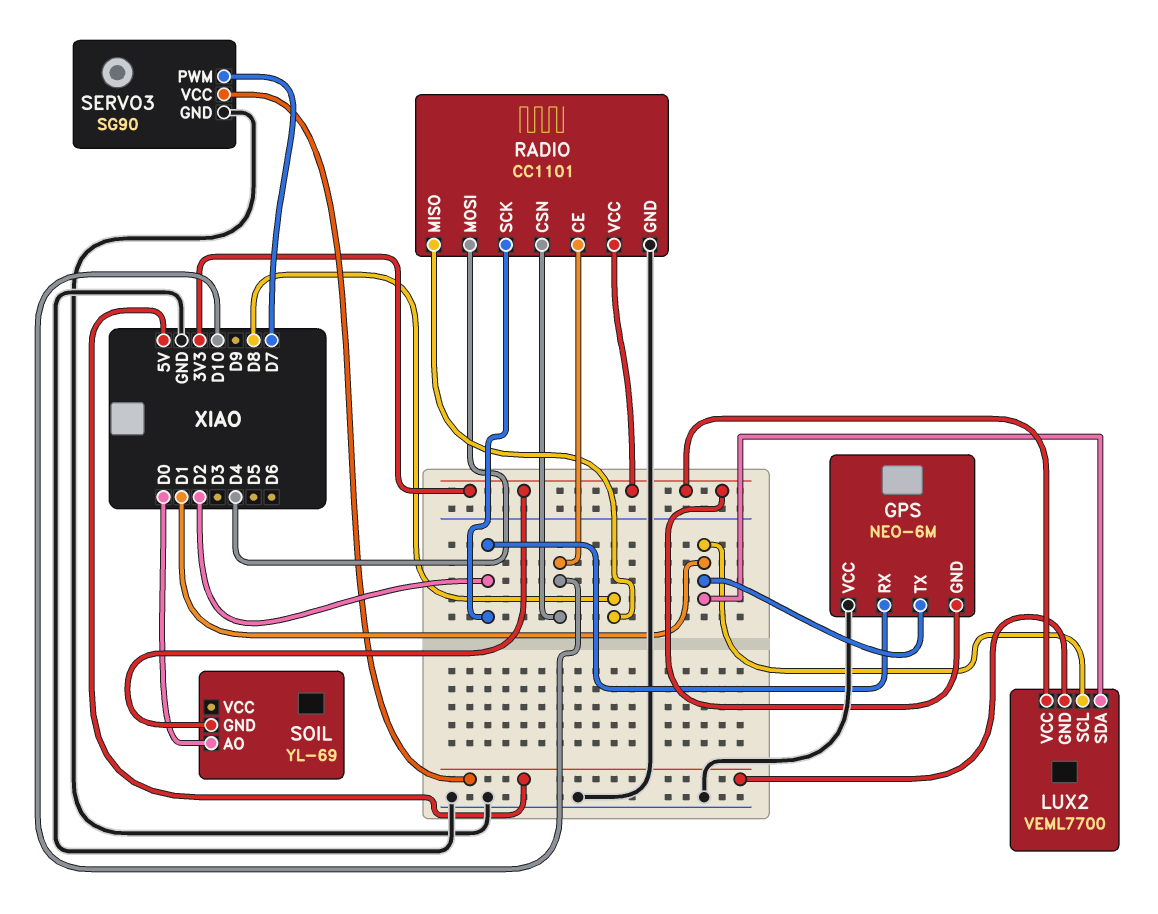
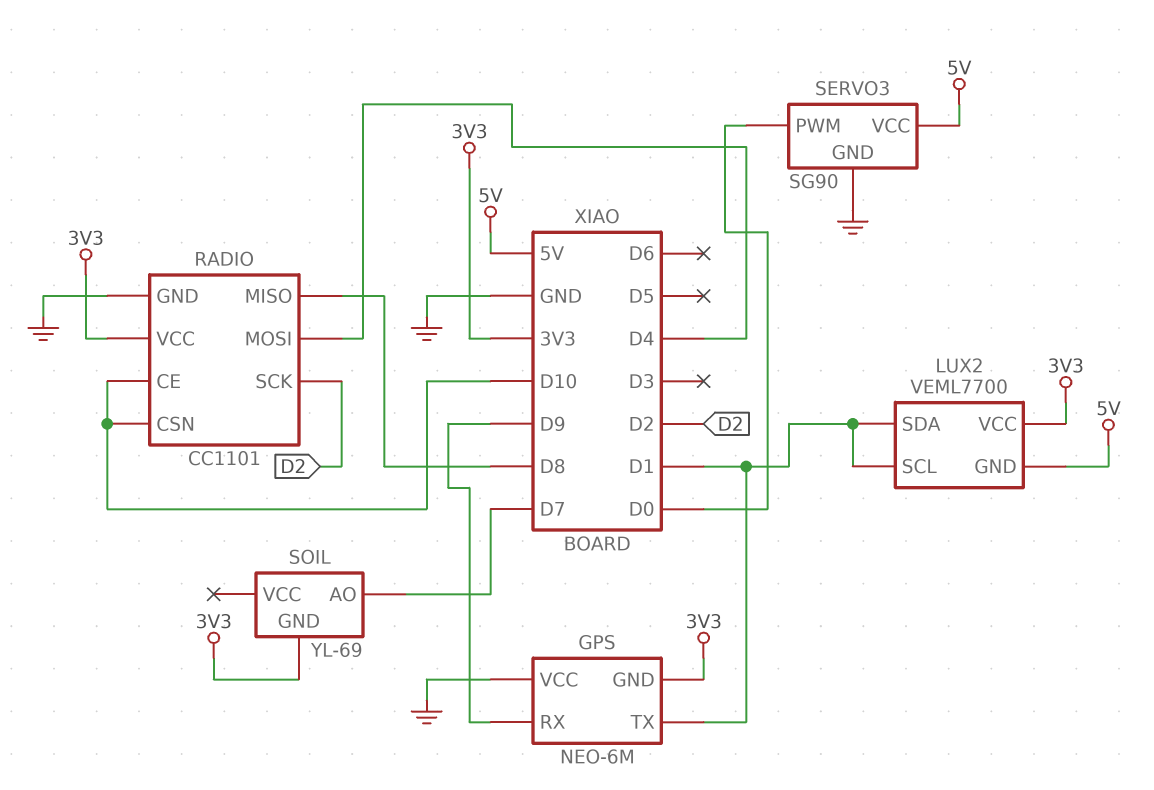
GPS pin RX: D2 -> D9
SERVO3 pin PWM: D7 -> D0
SOIL pin AO: D0 -> D7

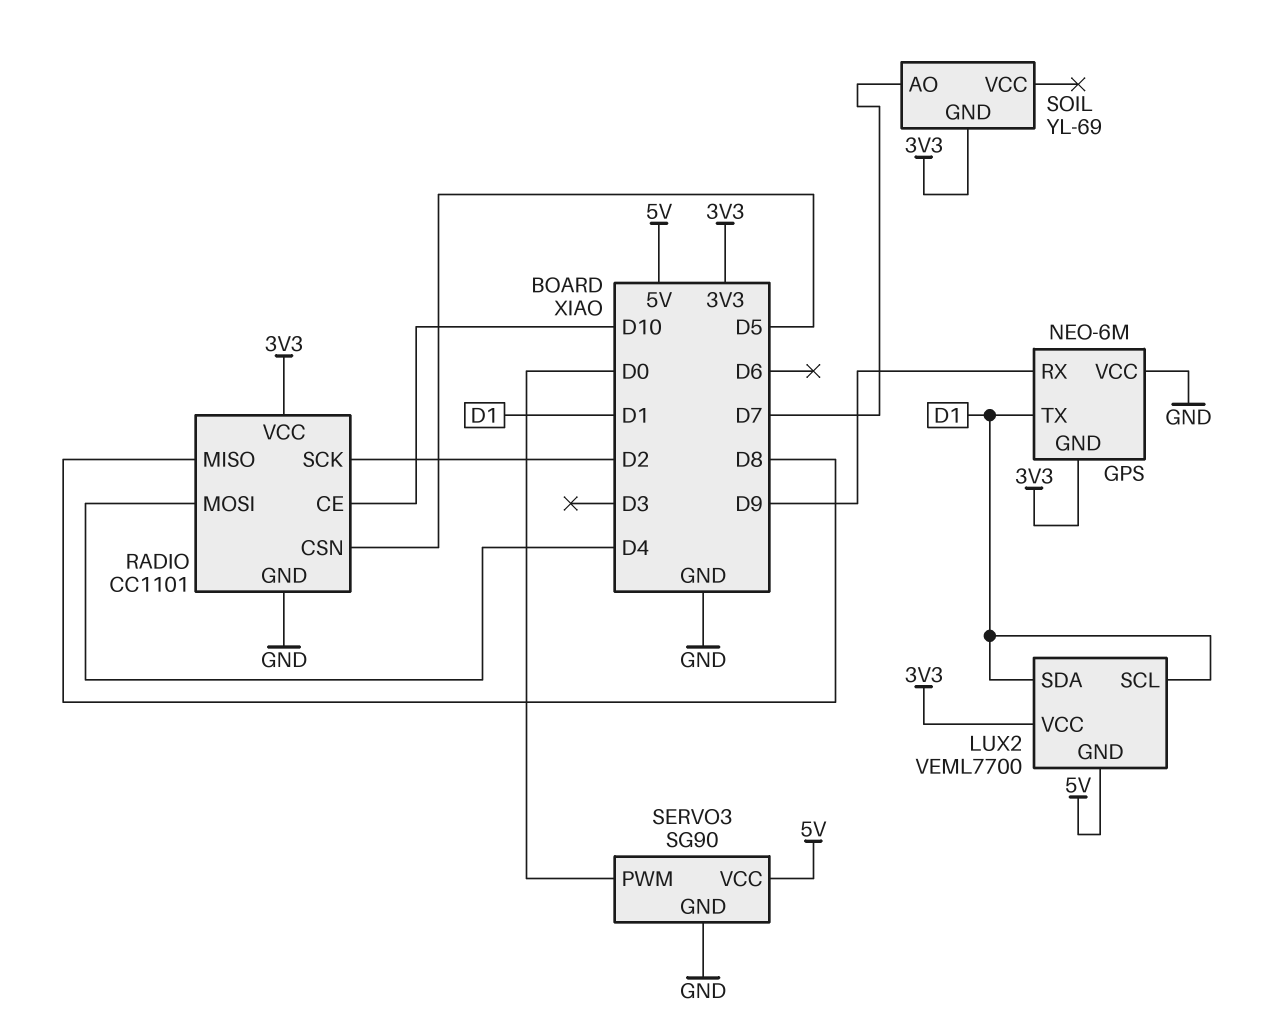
RADIO pin CSN: D10 -> D5

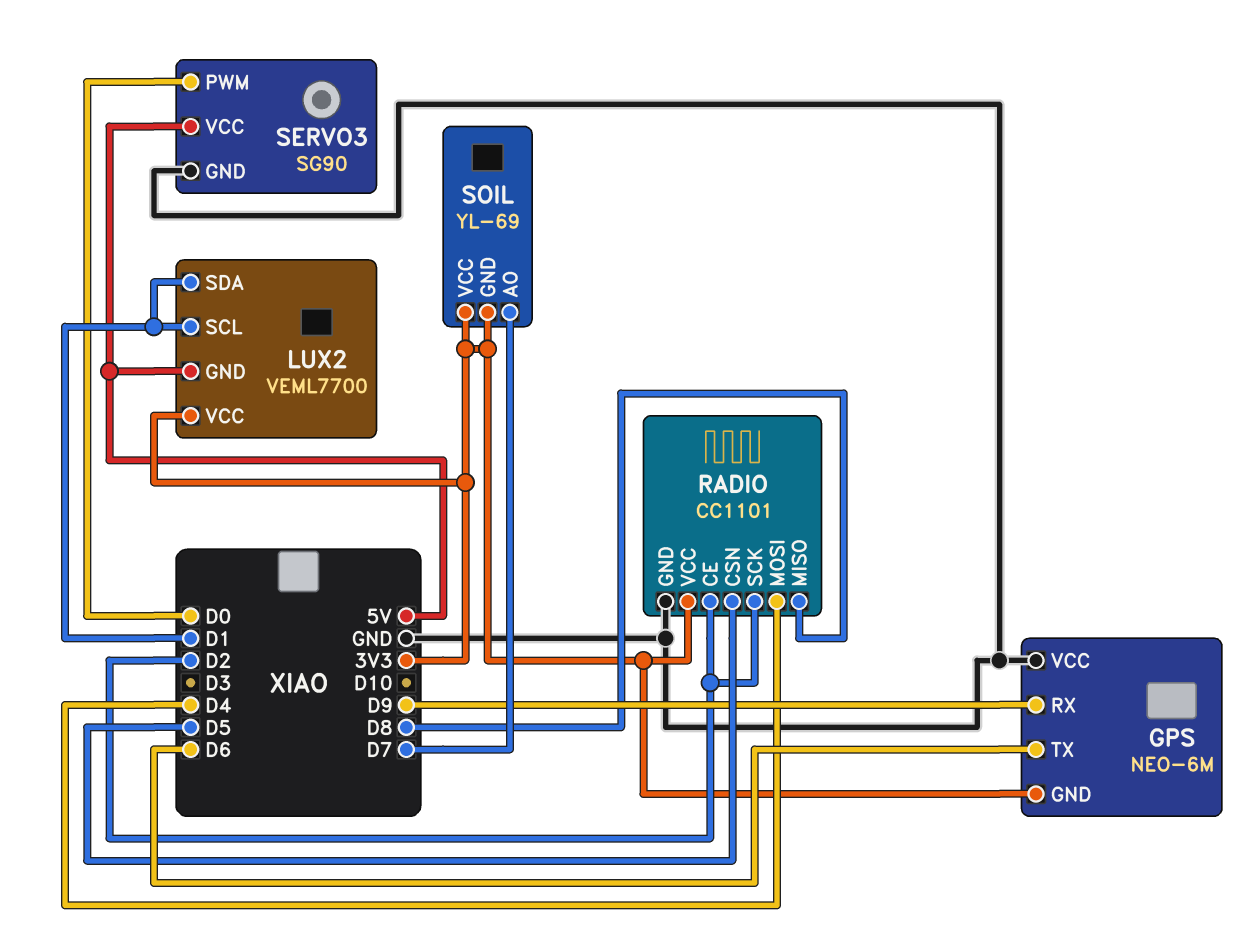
GPS pin TX: D1 -> D6
RADIO pin CE: D10 -> D2
SOIL pin VCC: none -> 3V3

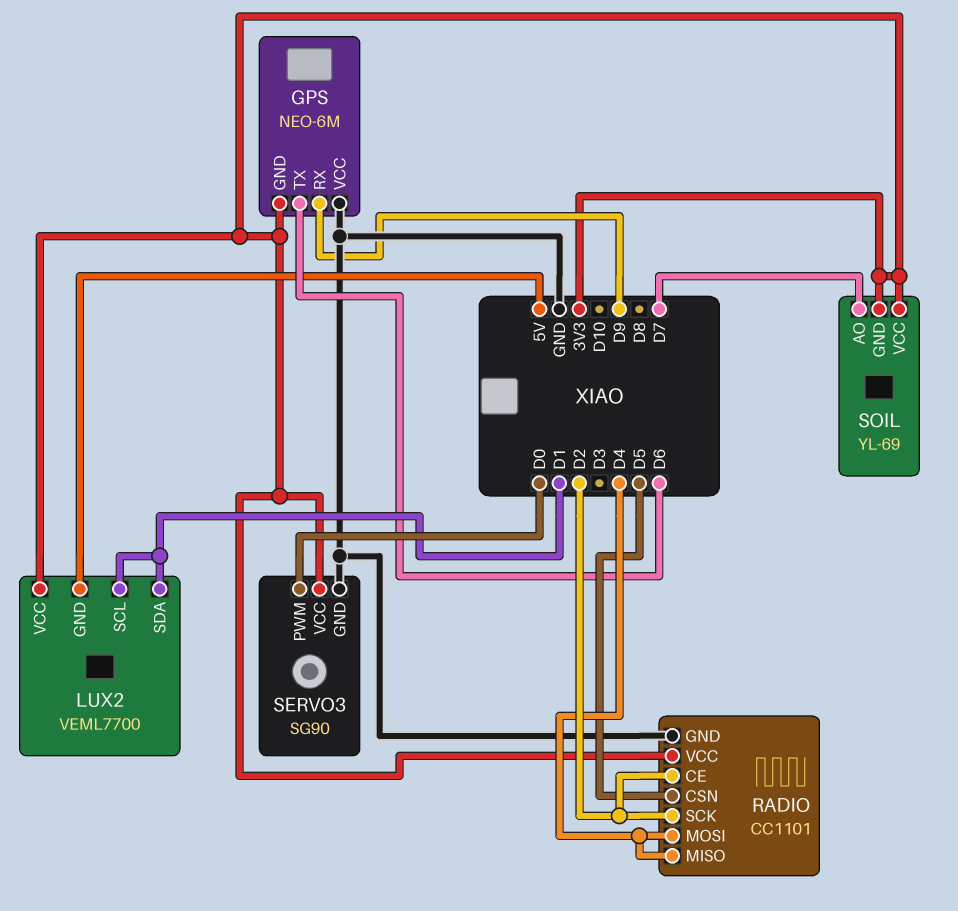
RADIO pin MISO: D8 -> D4
SERVO3 pin VCC: 5V -> 3V3

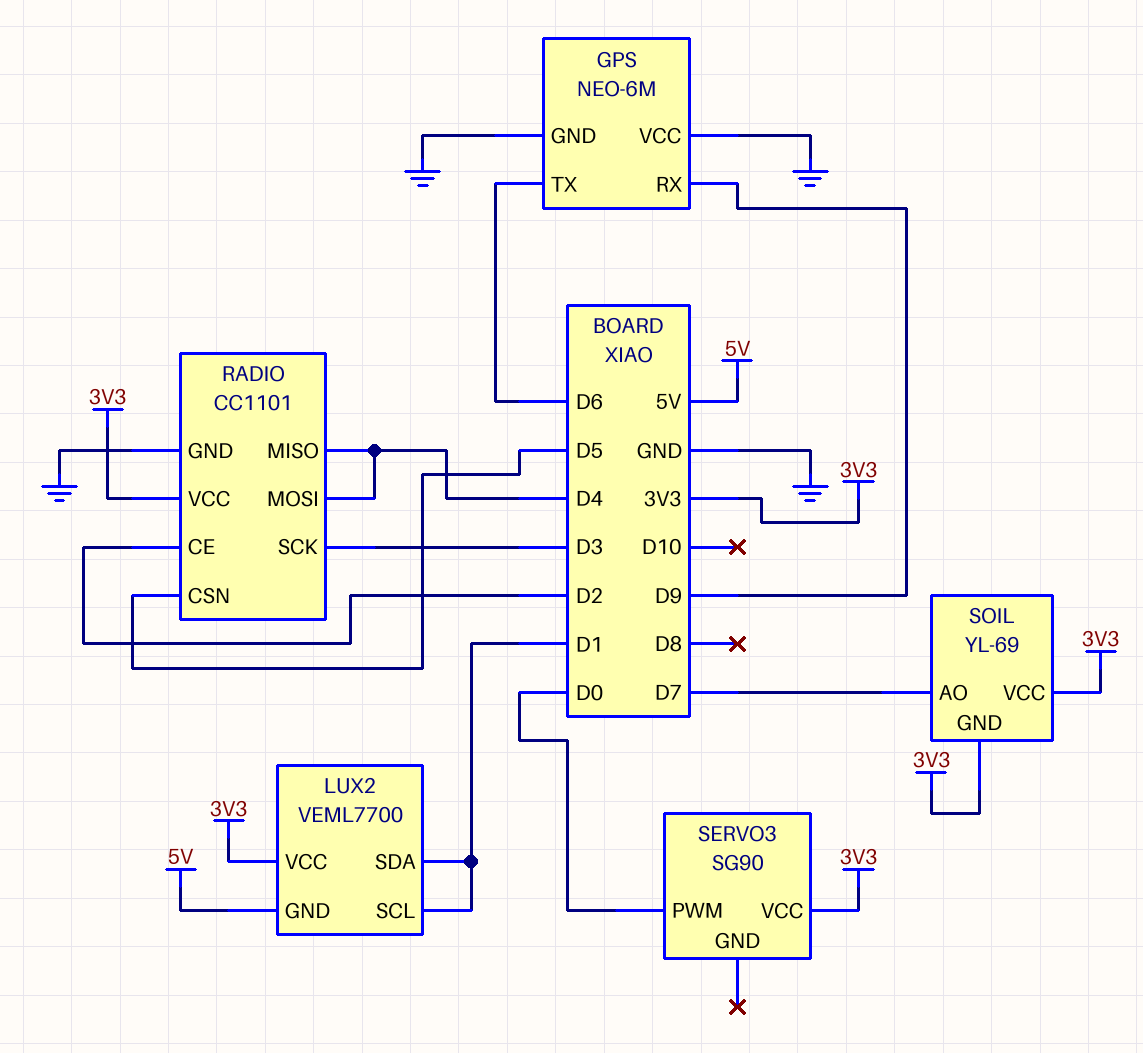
GPS pin GND: 3V3 -> GND
RADIO pin SCK: D2 -> D3
SERVO3 pin GND: GND -> none

